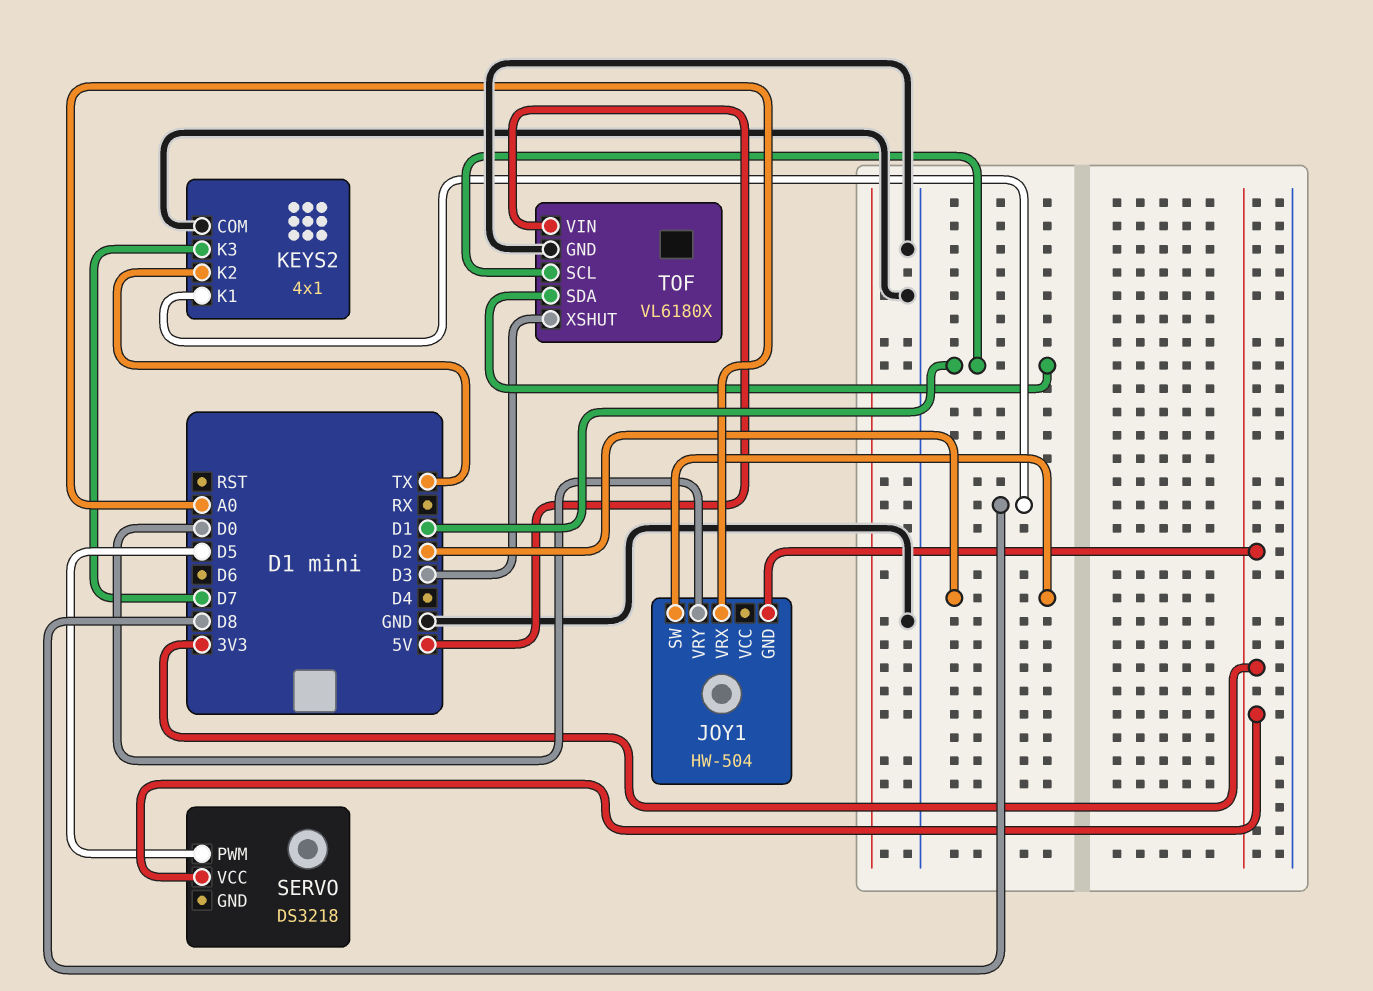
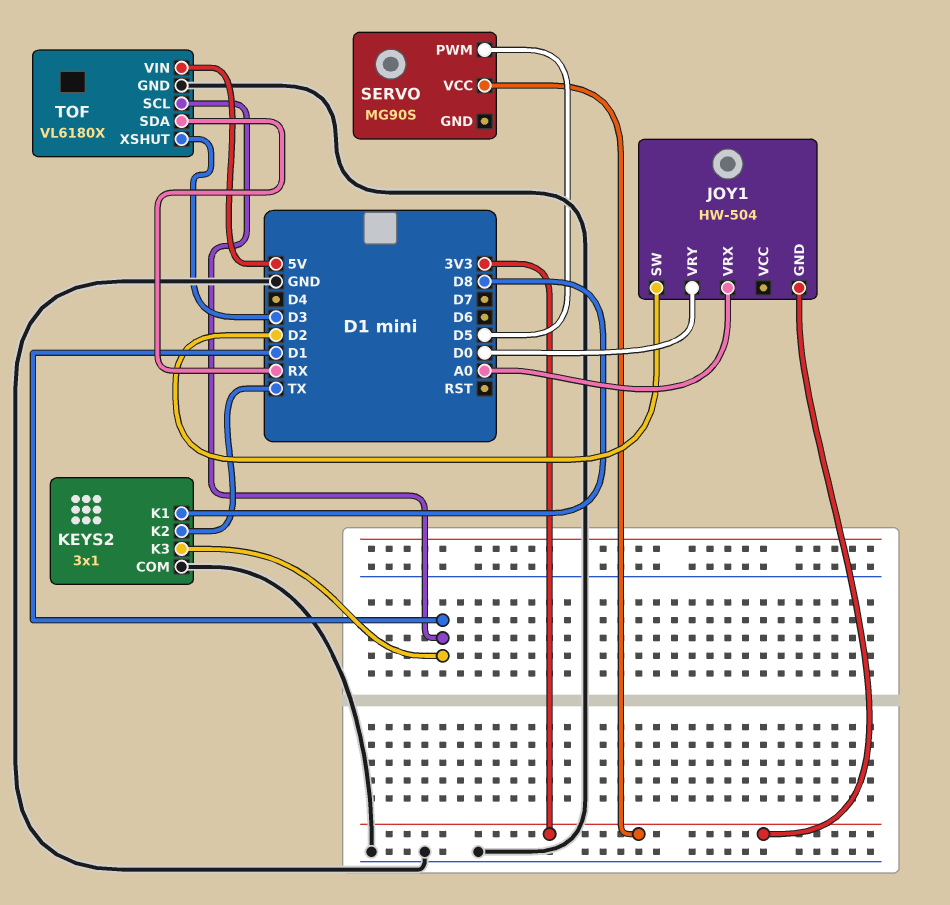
KEYS2: 4x1 -> 3x1
KEYS2 pin K3: D7 -> D1
SERVO: DS3218 -> MG90S
TOF pin SDA: D1 -> RX

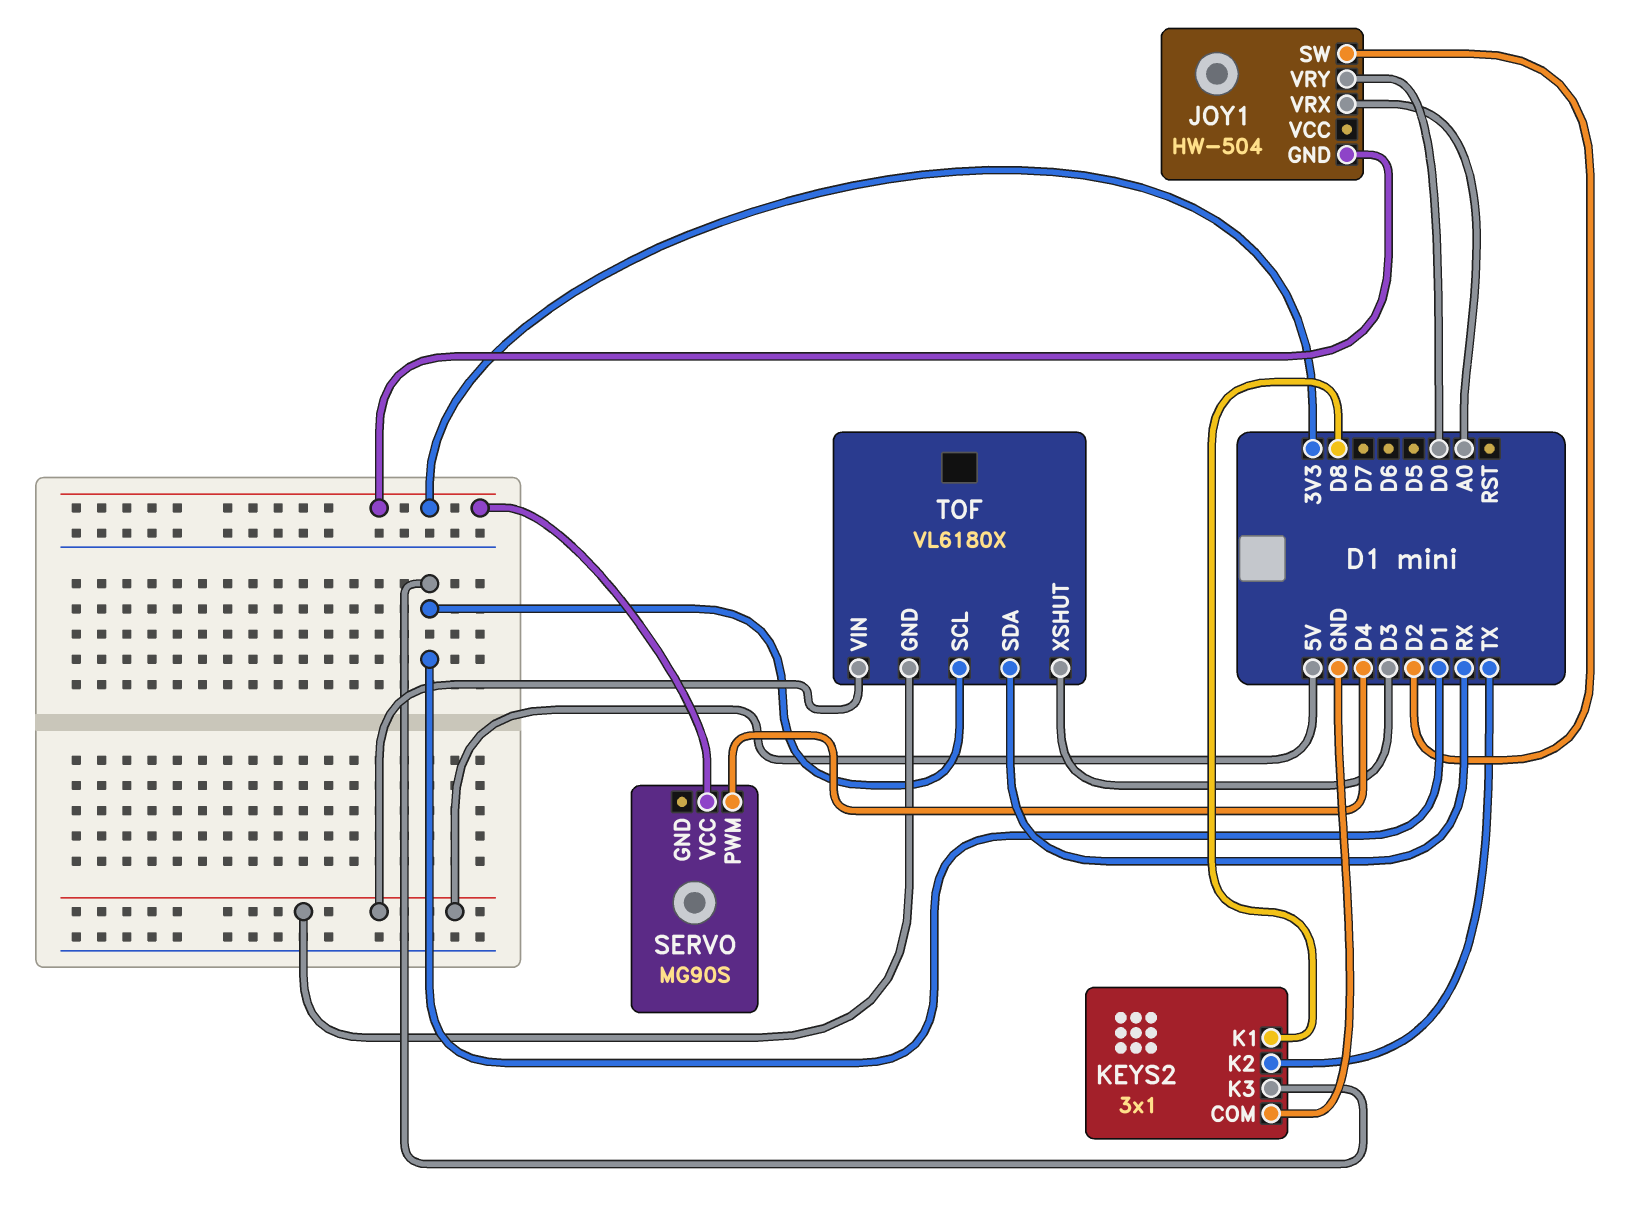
SERVO pin PWM: D5 -> D4
TOF pin GND: GND -> 5V

